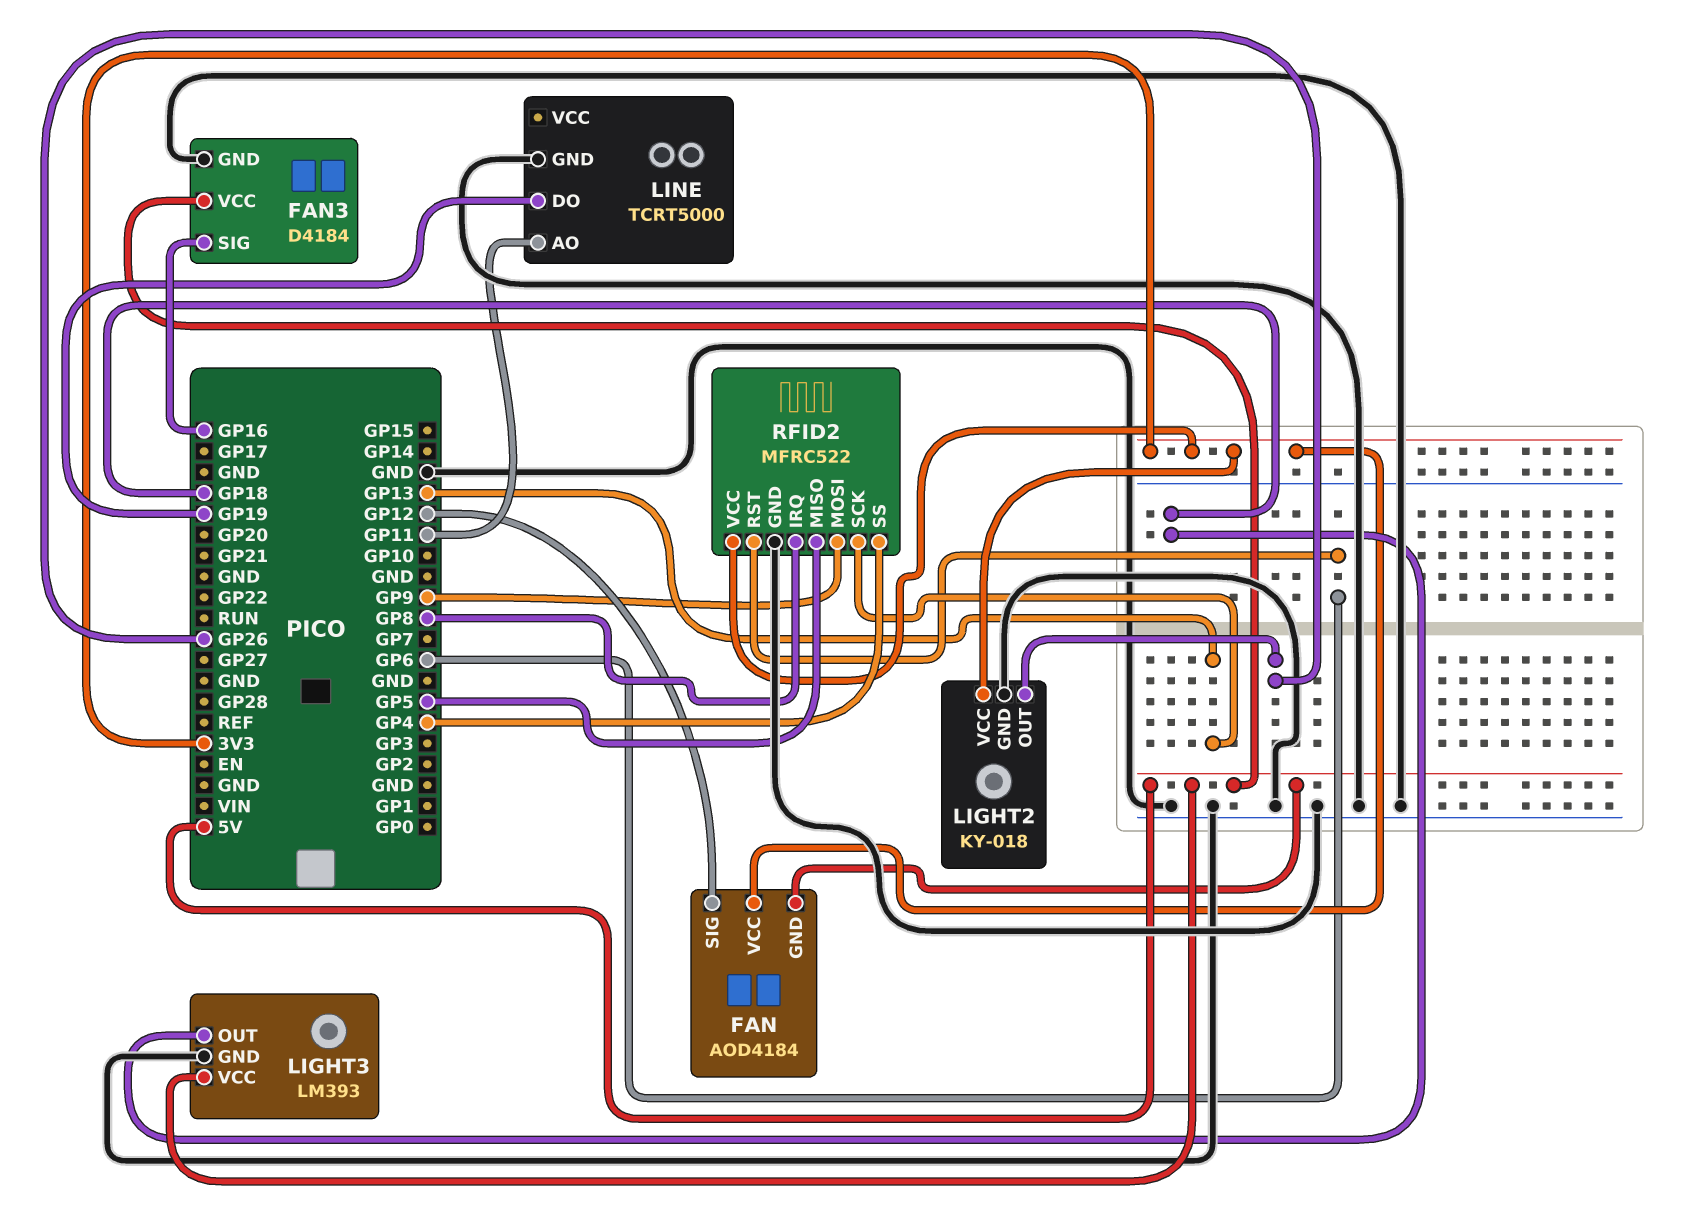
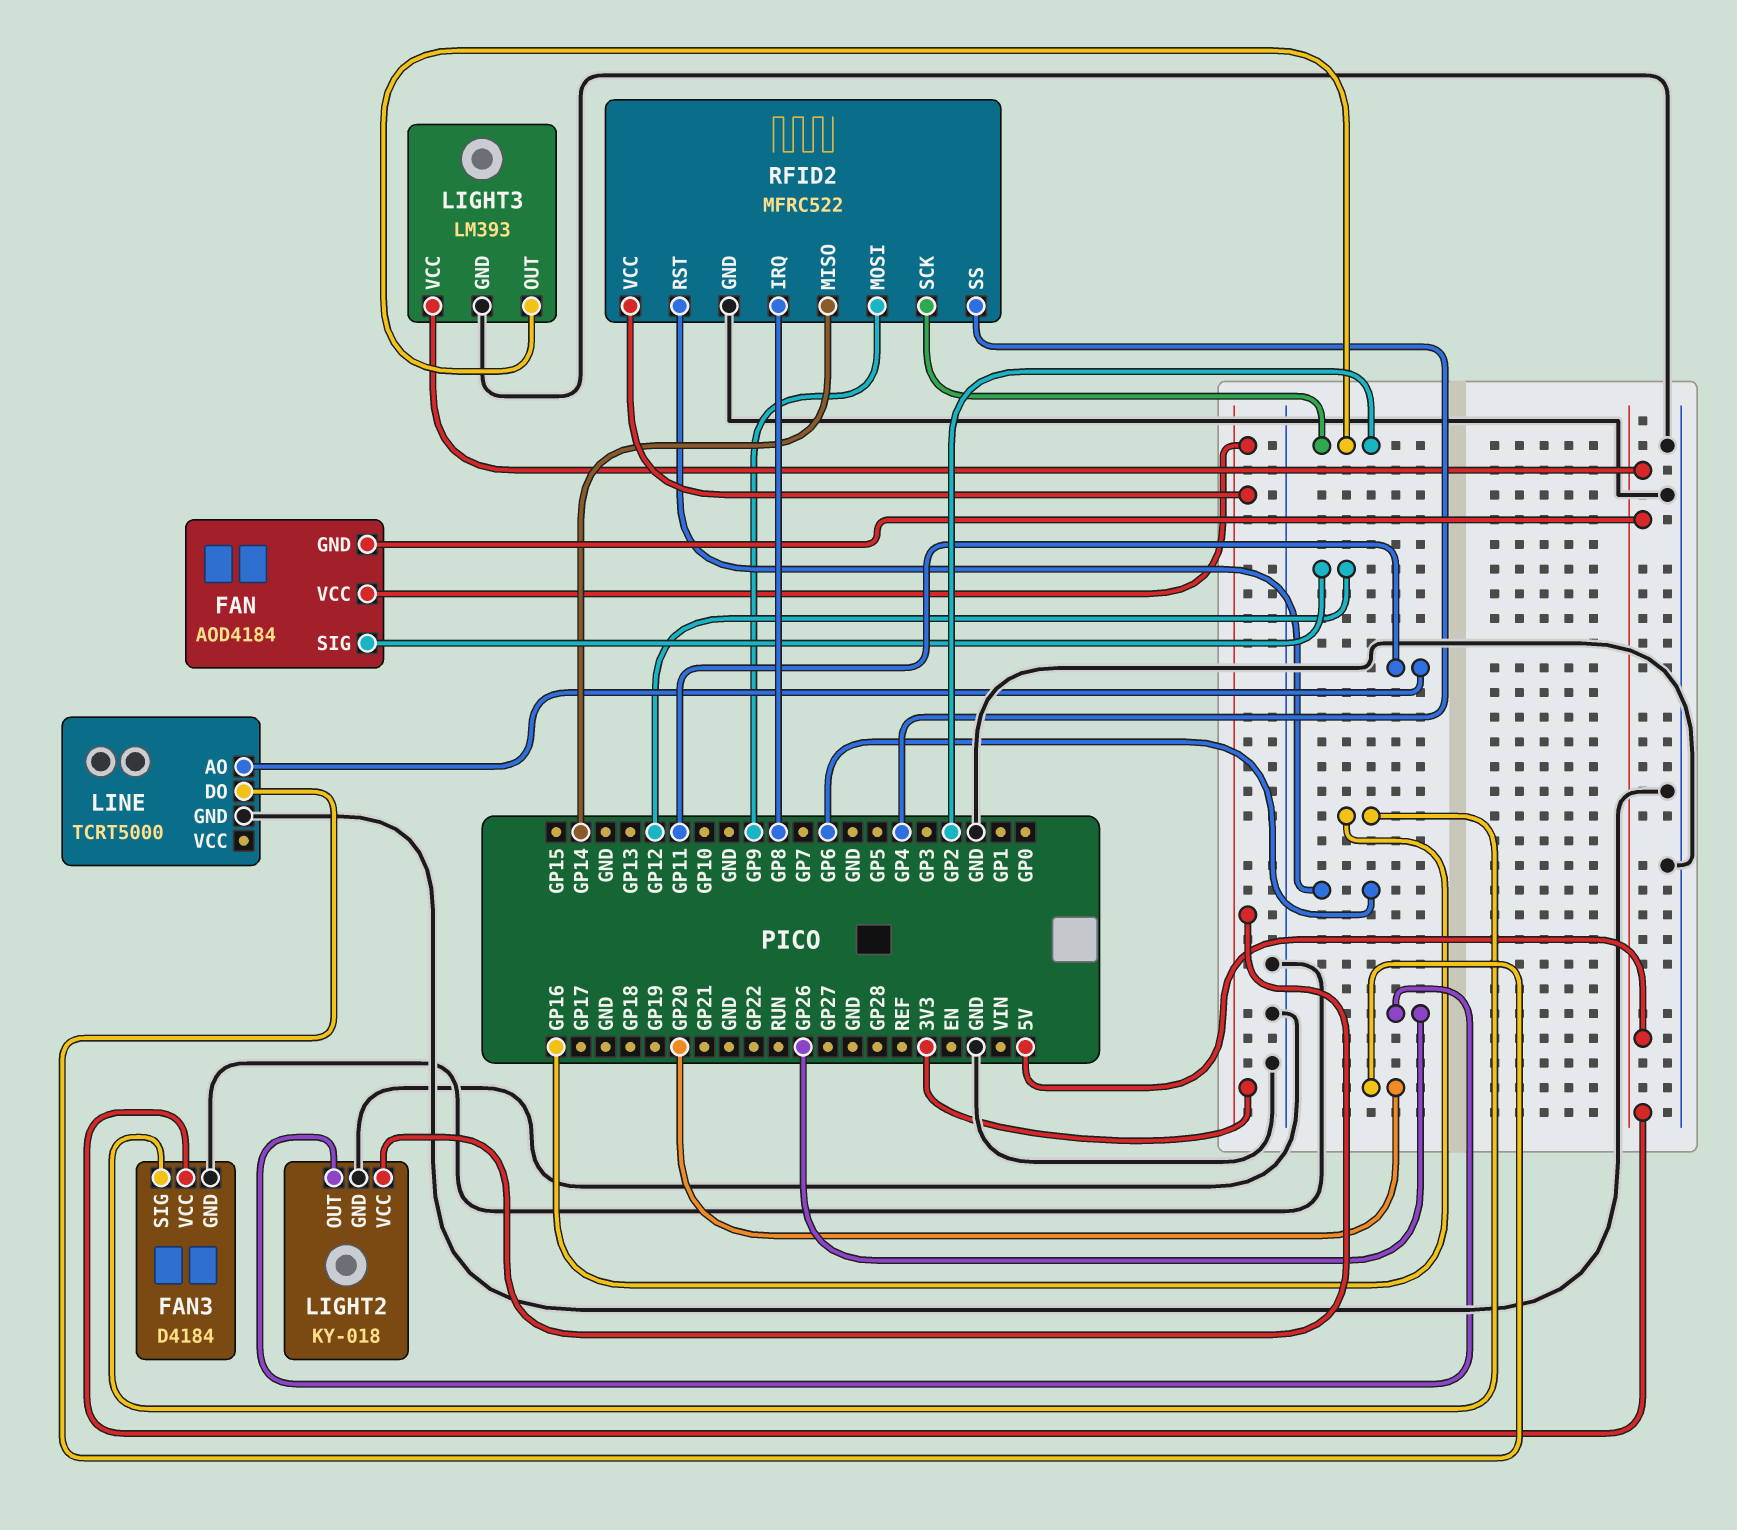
LIGHT3 pin OUT: GP18 -> GP2
LINE pin DO: GP19 -> GP20
RFID2 pin MISO: GP5 -> GP14
RFID2 pin SCK: GP13 -> GP2

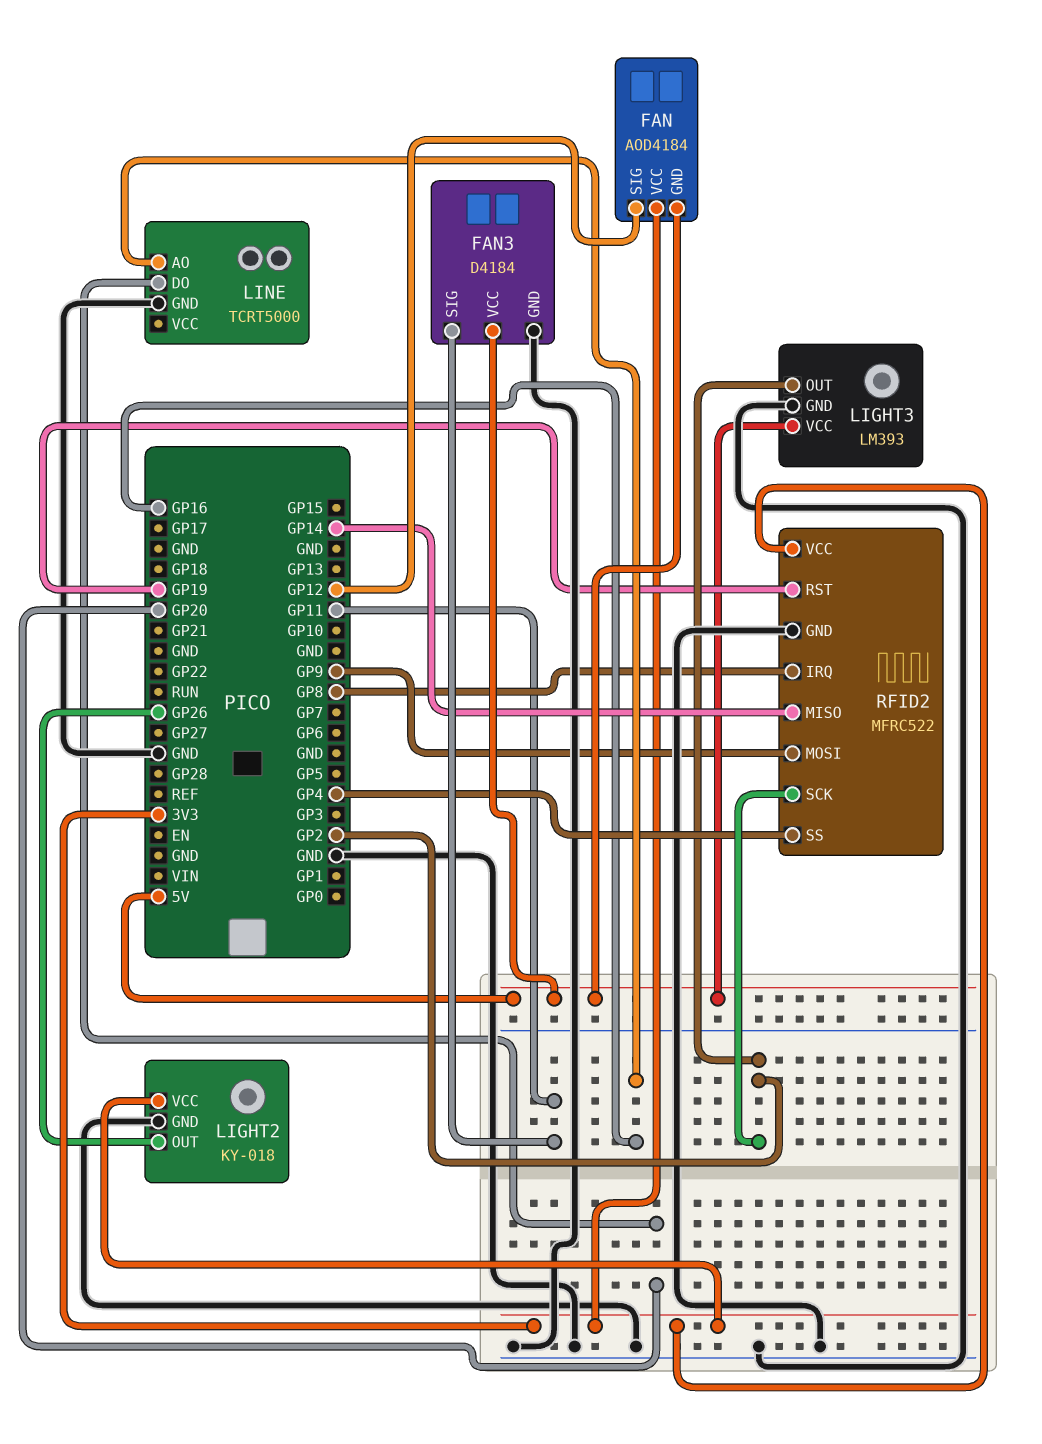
FAN3 pin SIG: GP16 -> GP11
LINE pin AO: GP11 -> GP16
RFID2 pin RST: GP6 -> GP19

